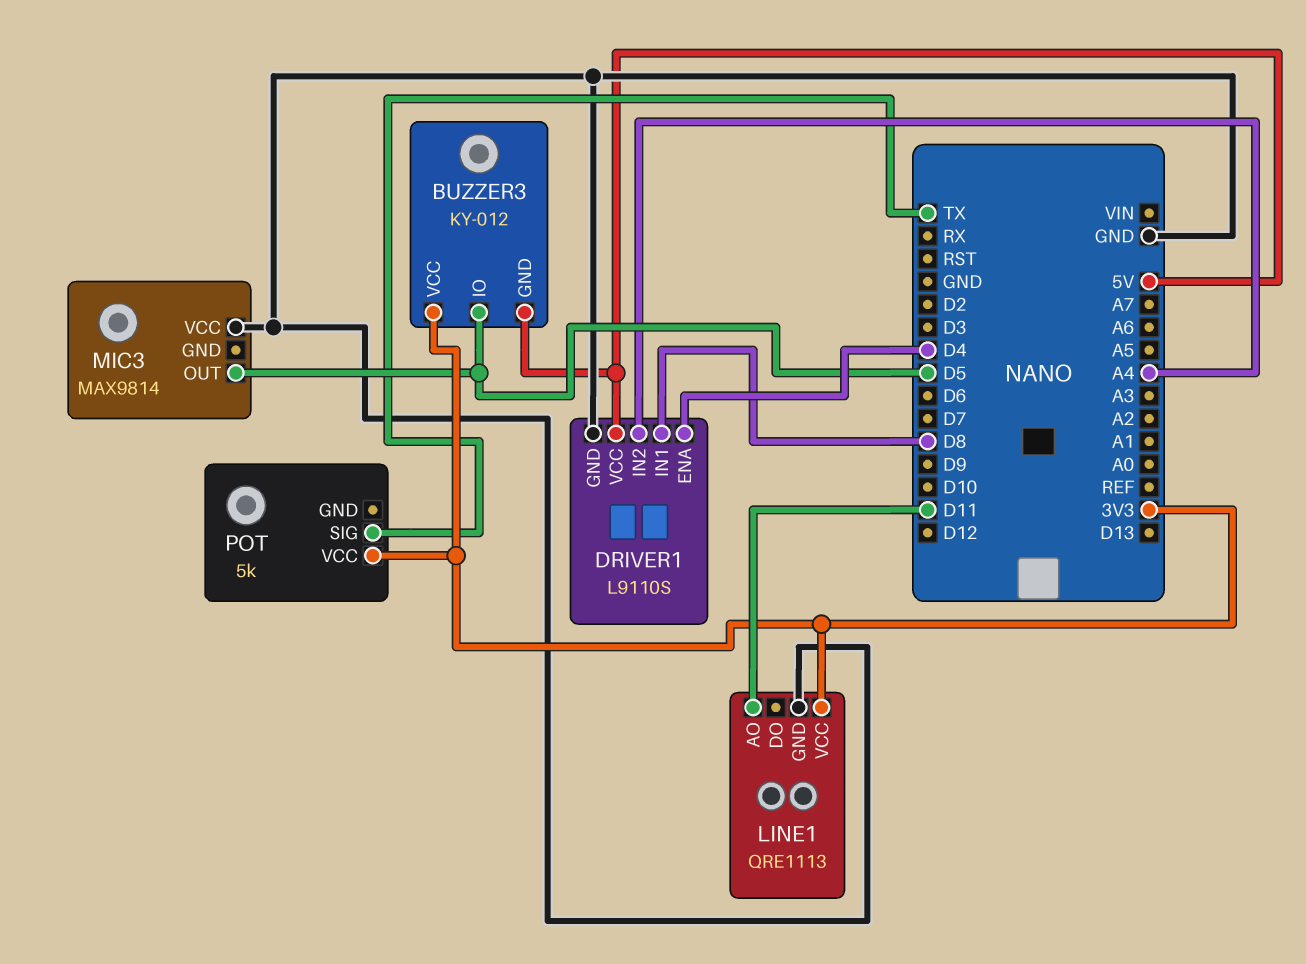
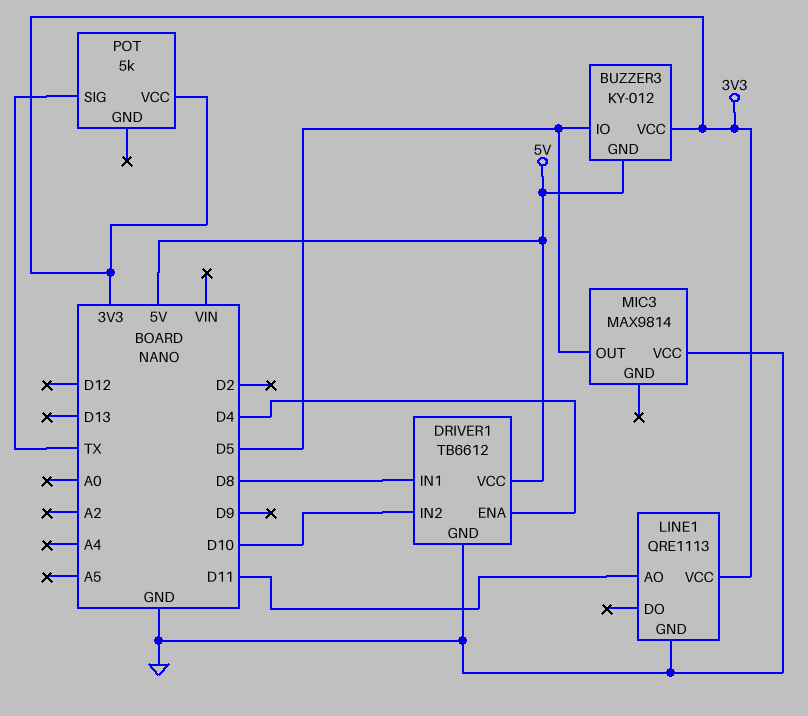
DRIVER1: L9110S -> TB6612
DRIVER1 pin IN2: A4 -> D10

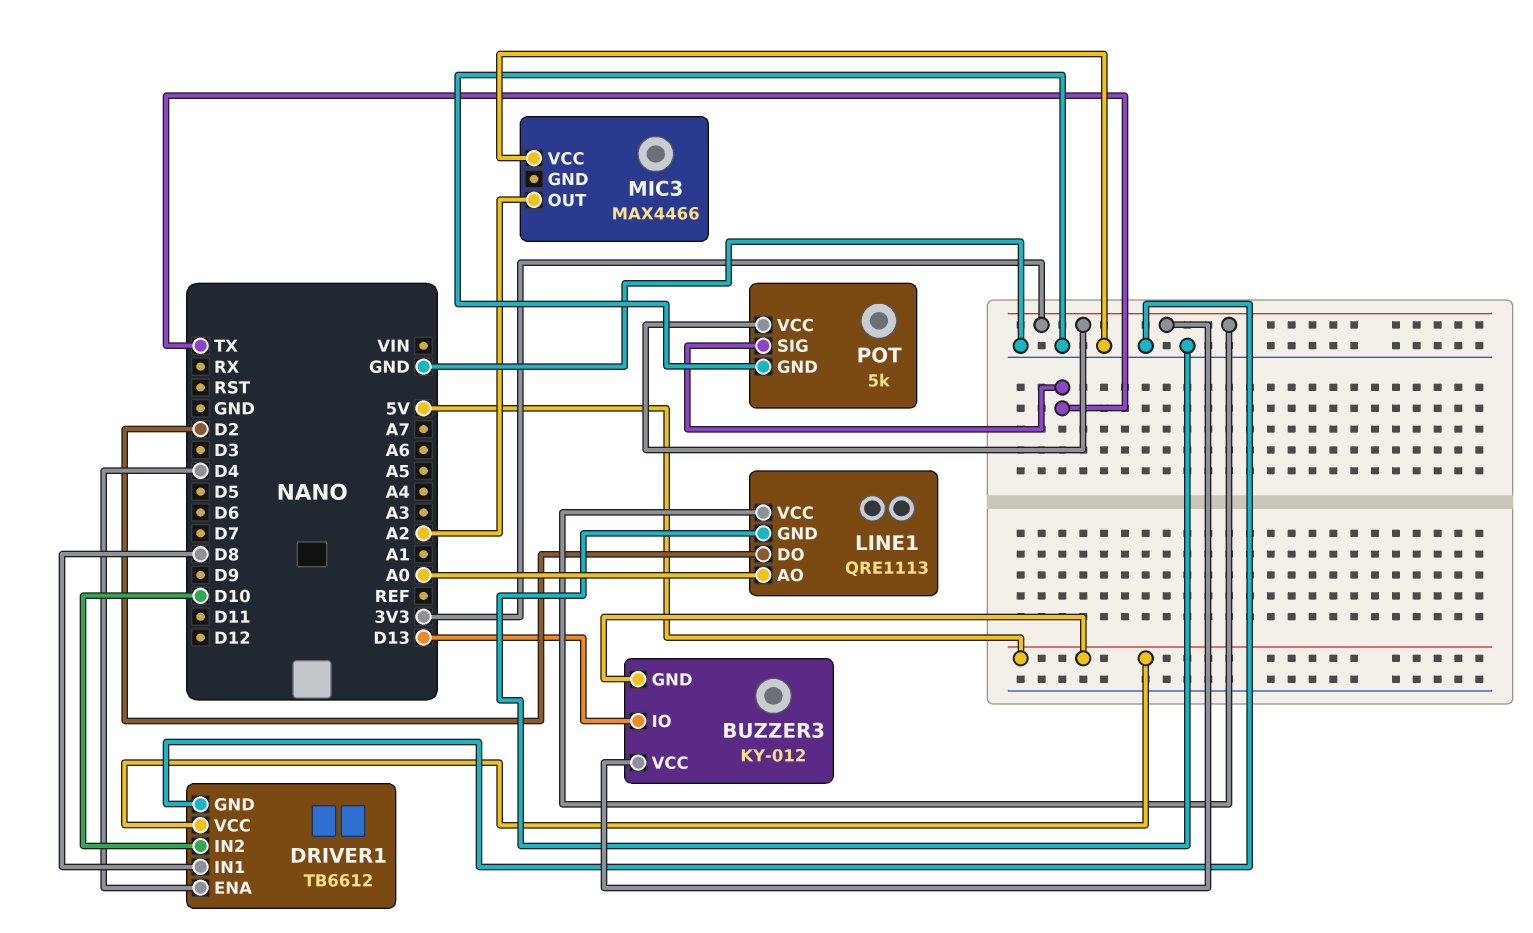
BUZZER3 pin IO: D5 -> D13
LINE1 pin AO: D11 -> A0
LINE1 pin DO: none -> D2
MIC3: MAX9814 -> MAX4466
MIC3 pin OUT: D5 -> A2
POT pin GND: none -> GND

